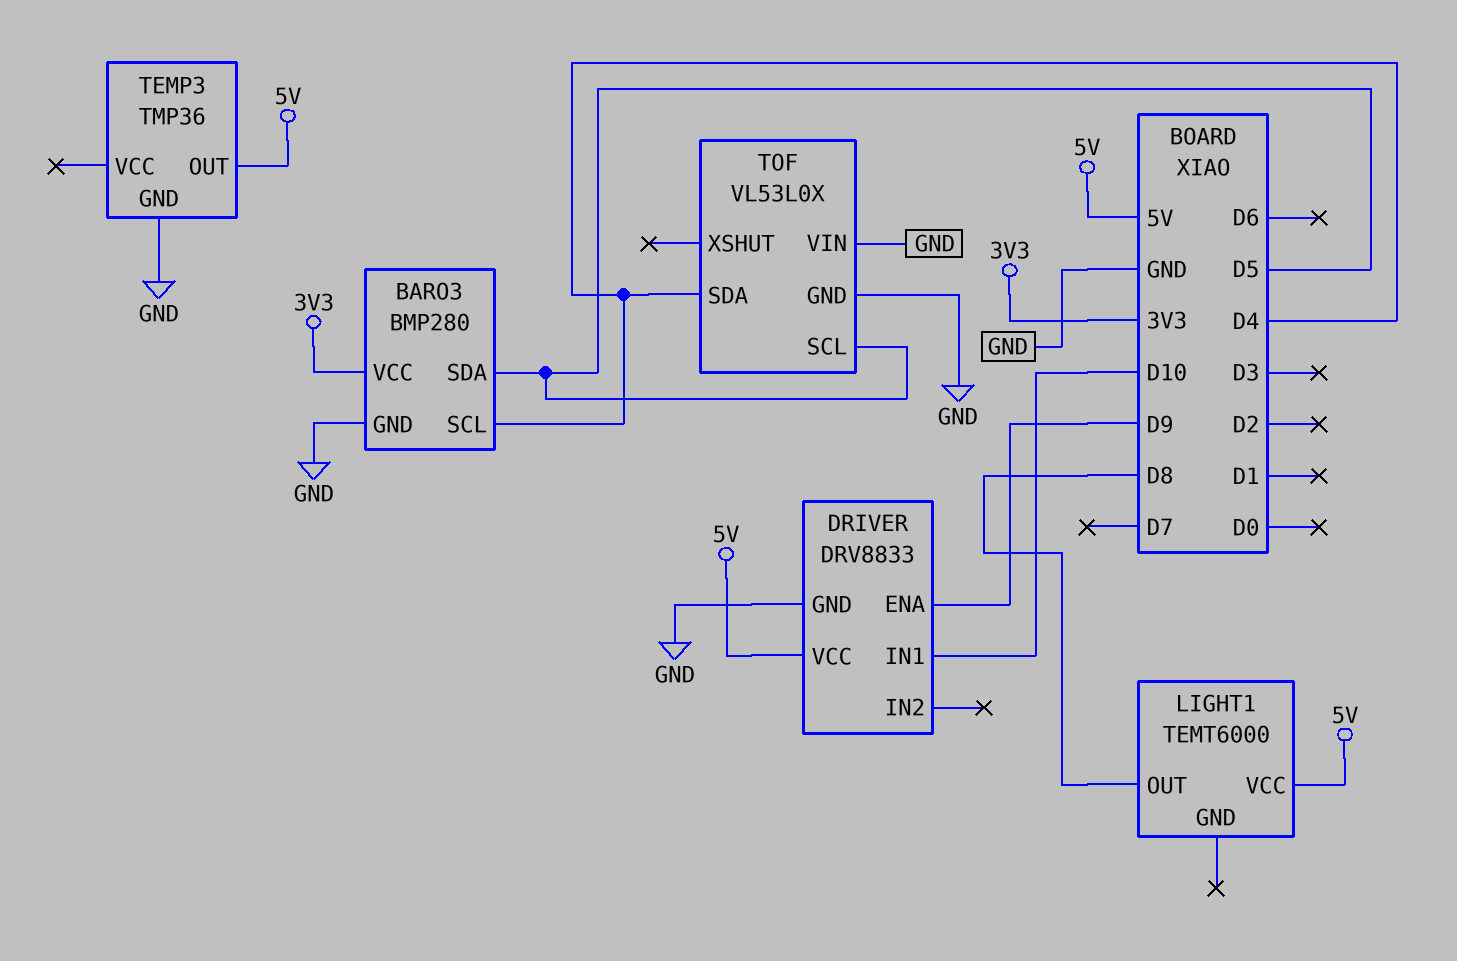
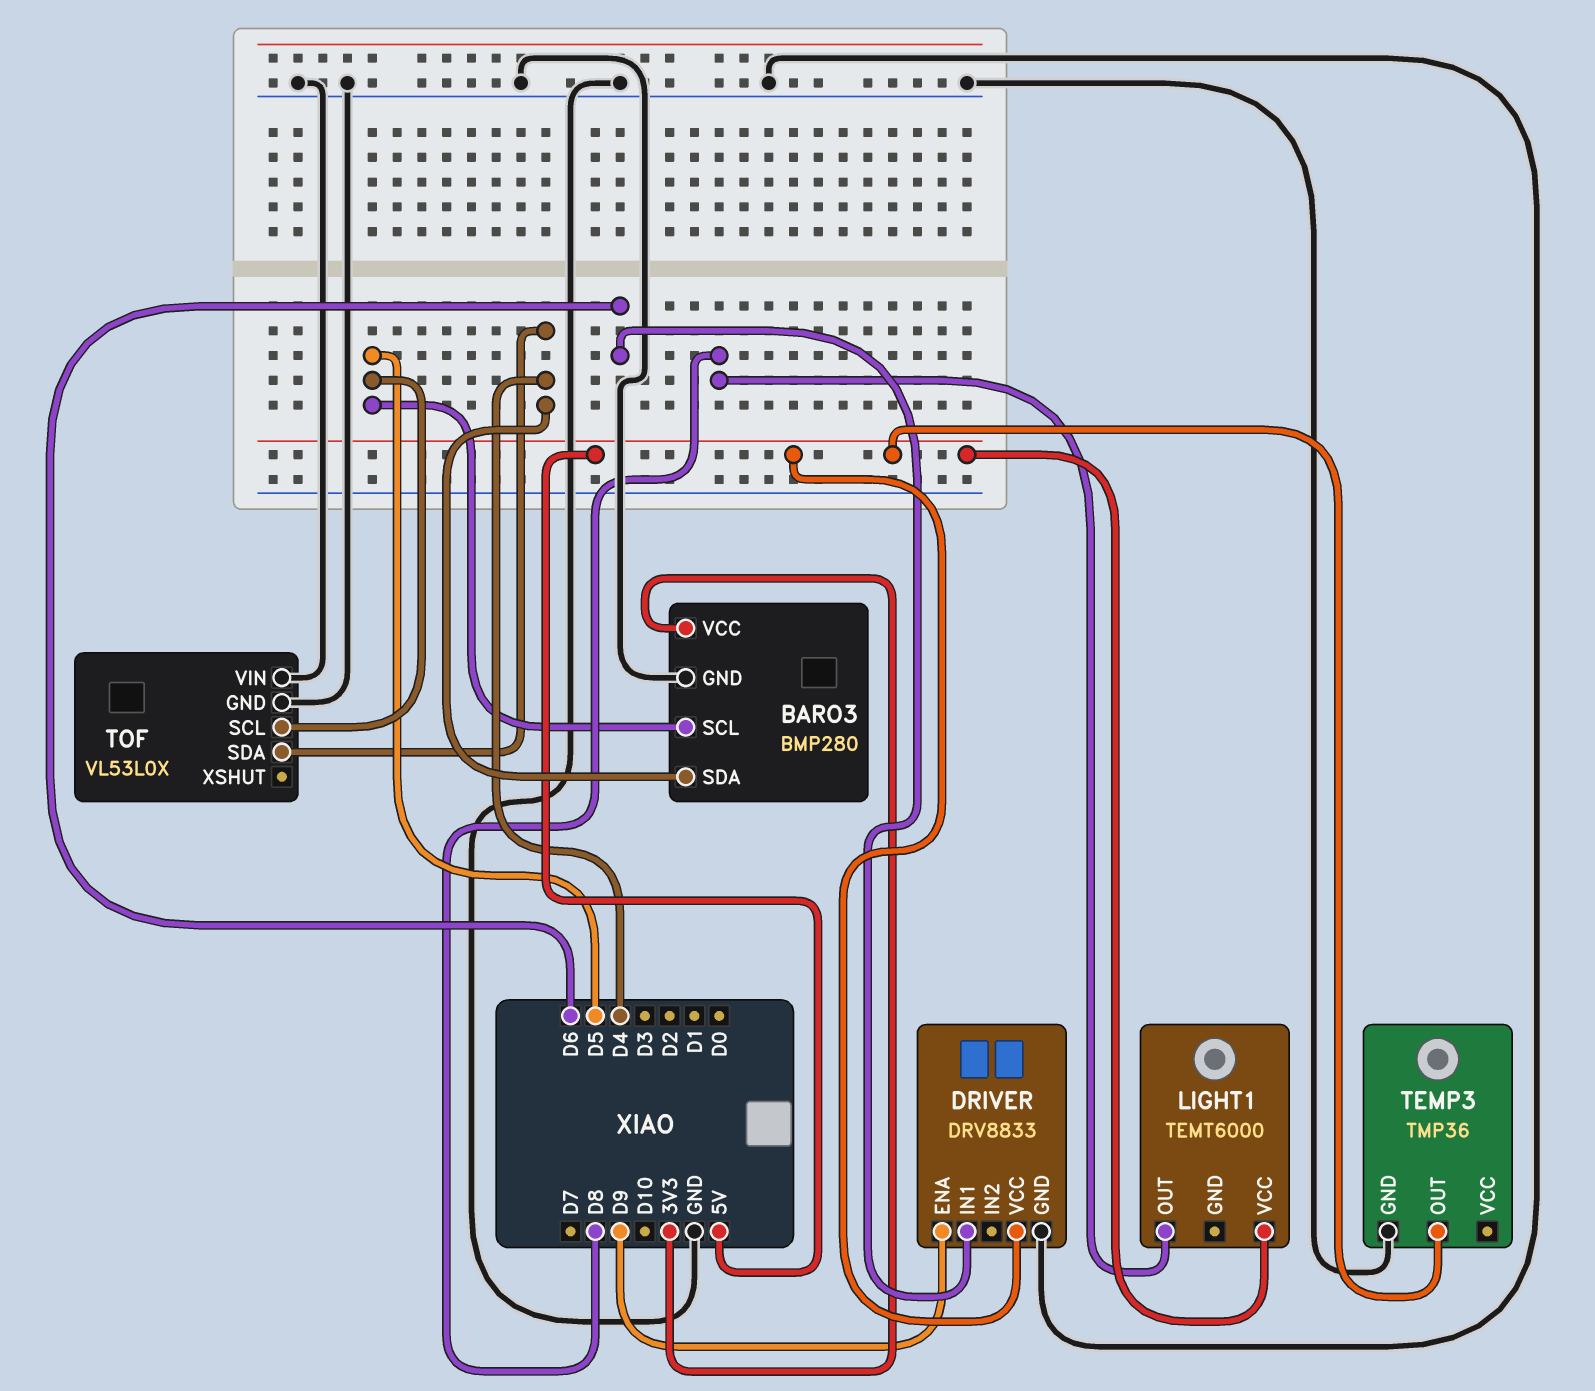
BARO3 pin SCL: D4 -> D5
BARO3 pin SDA: D5 -> D4
DRIVER pin IN1: D10 -> D6

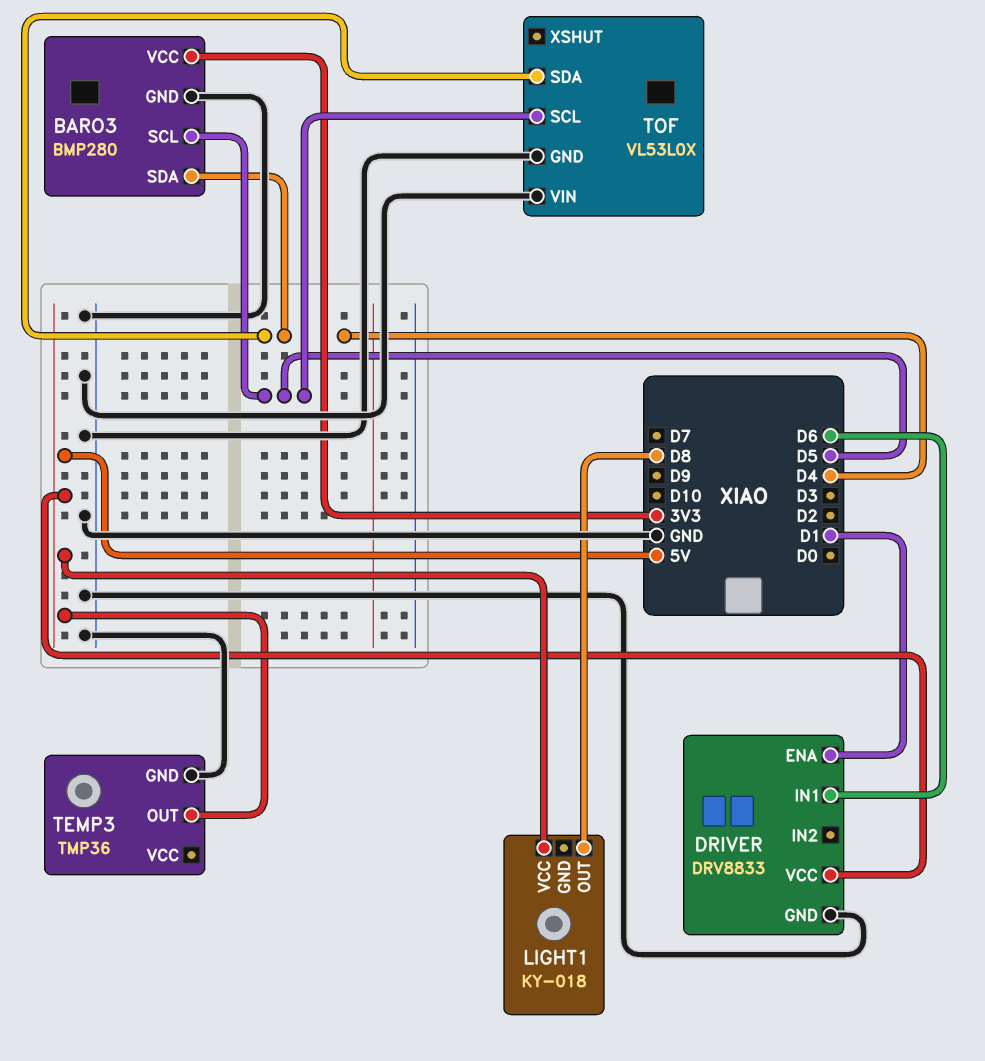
DRIVER pin ENA: D9 -> D1
LIGHT1: TEMT6000 -> KY-018

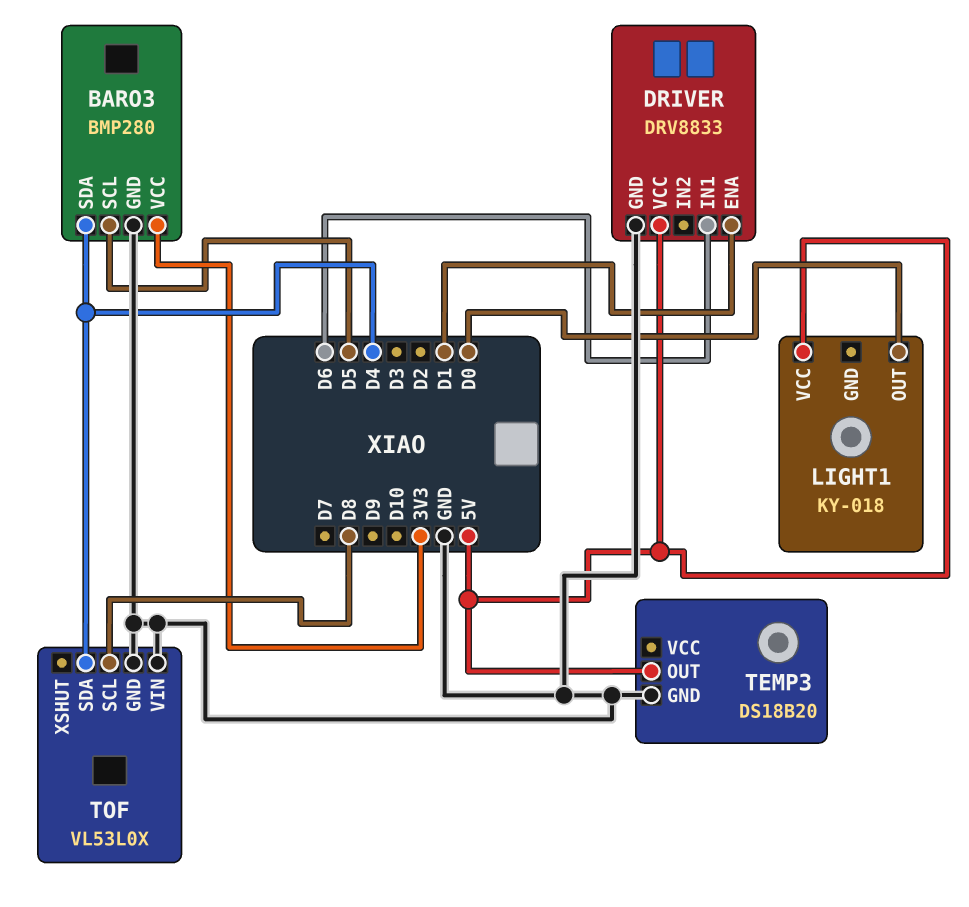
LIGHT1 pin OUT: D8 -> D0
TEMP3: TMP36 -> DS18B20
TOF pin SCL: D5 -> D8

